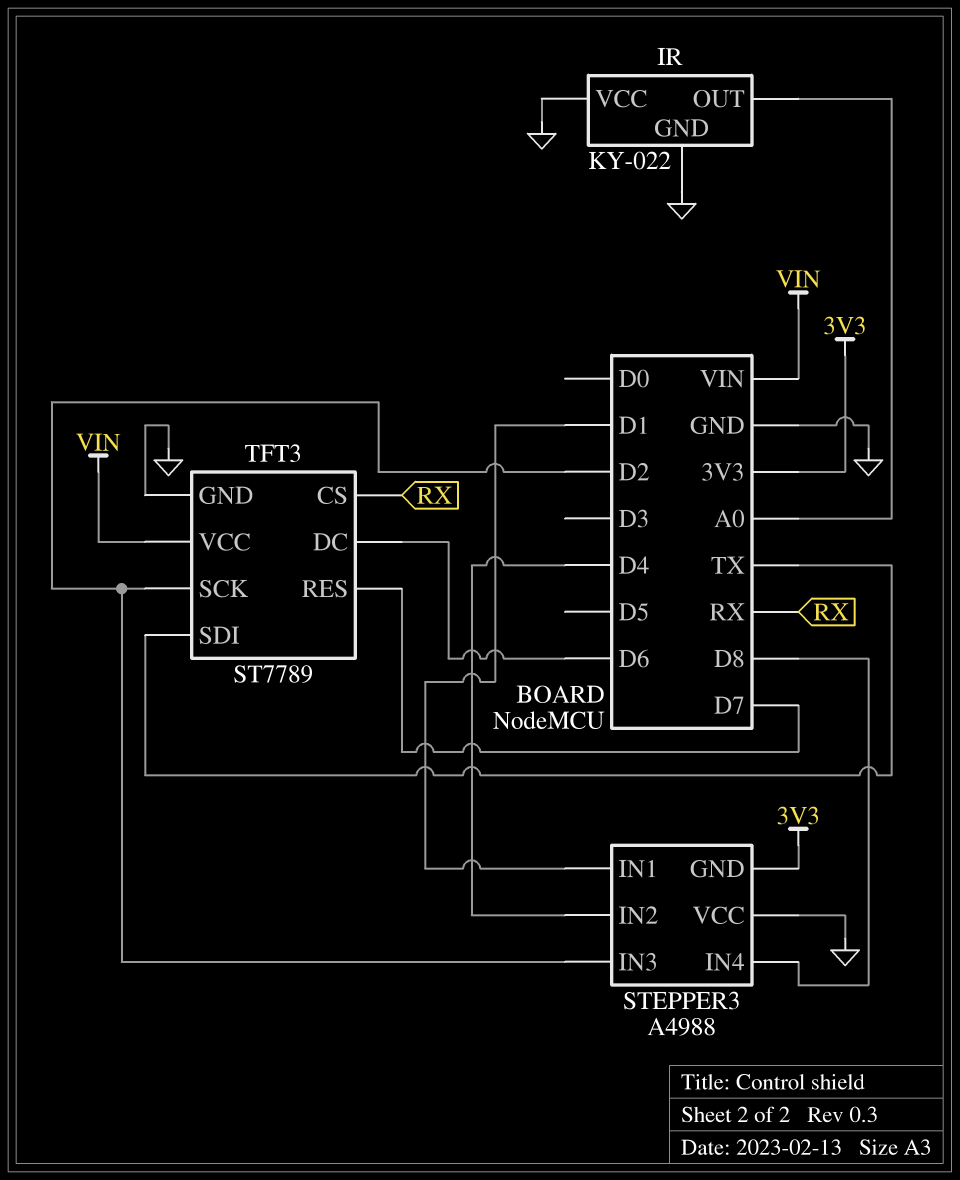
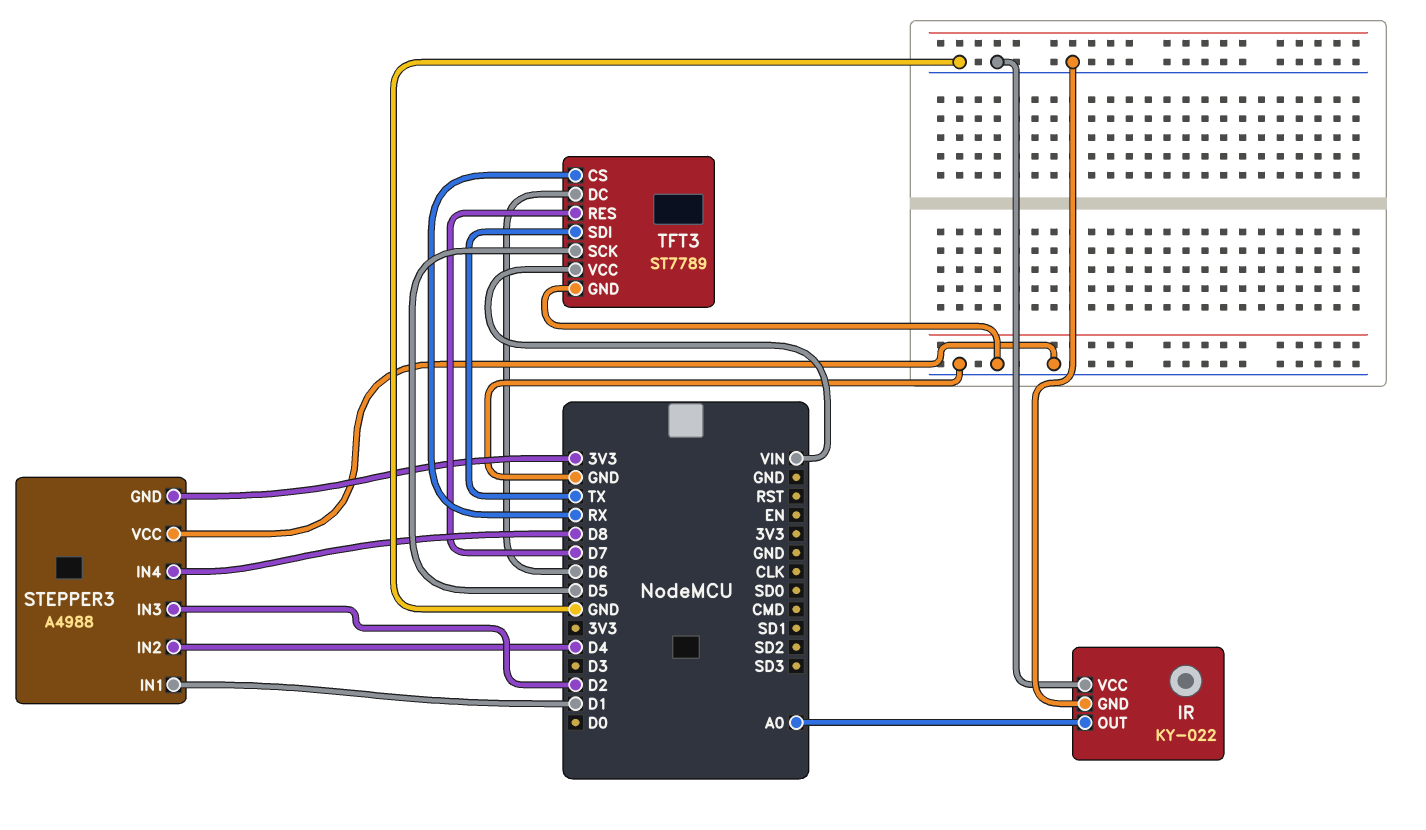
TFT3 pin SCK: D2 -> D5

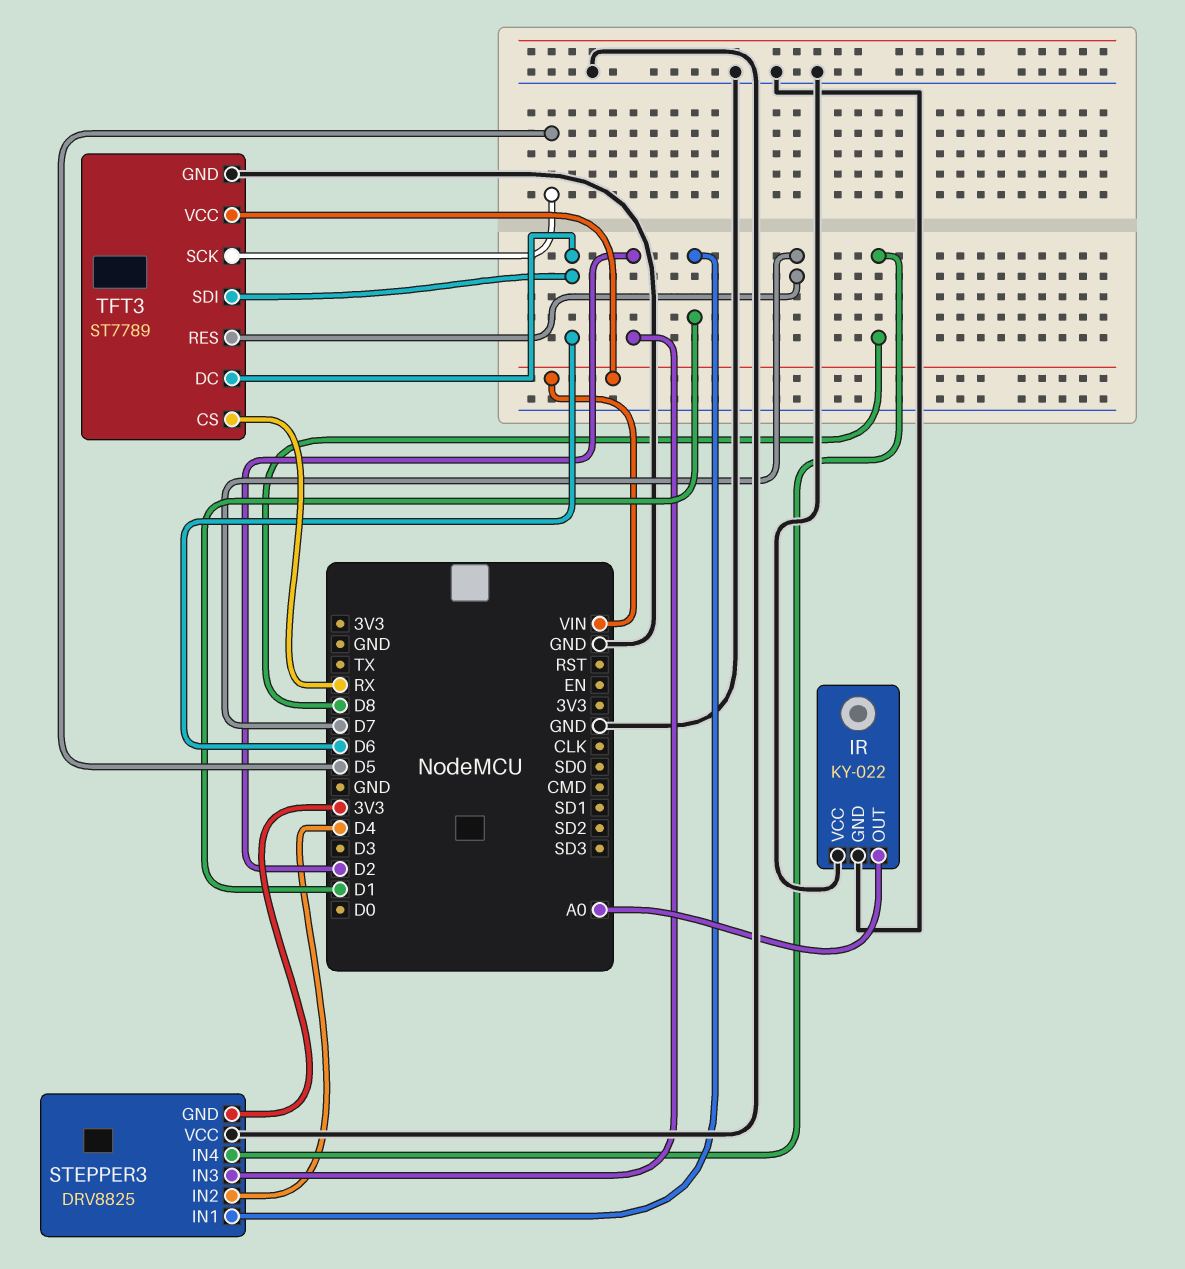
STEPPER3: A4988 -> DRV8825
TFT3 pin SDI: TX -> D6

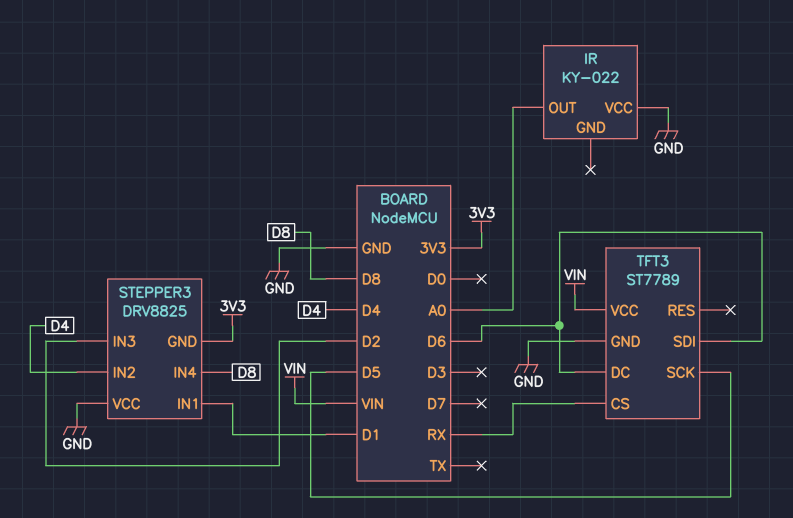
IR pin GND: GND -> none
TFT3 pin RES: D7 -> none

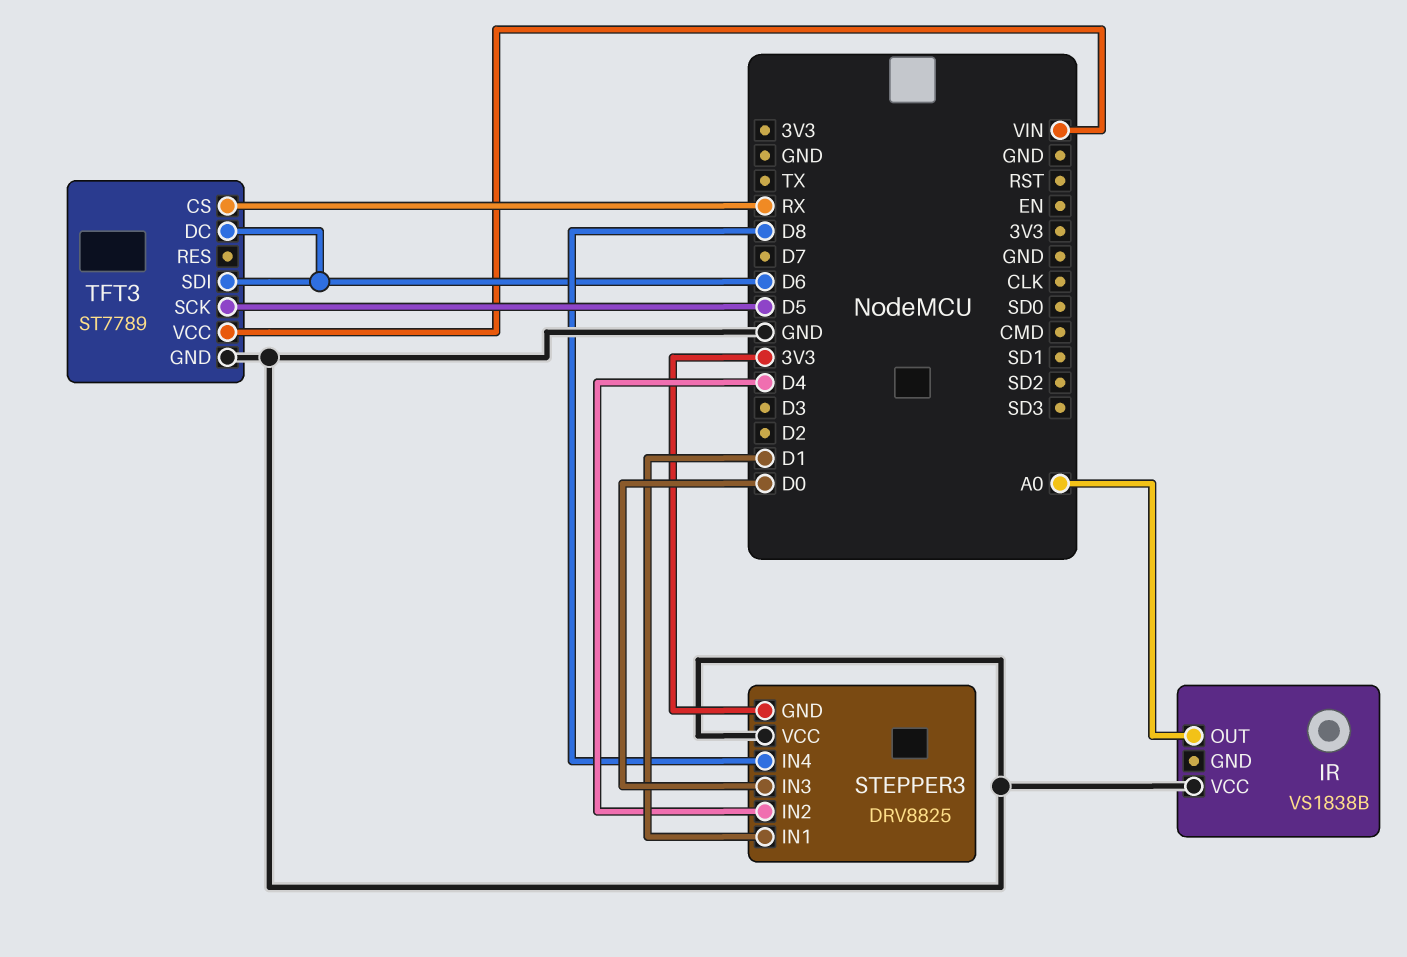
IR: KY-022 -> VS1838B
STEPPER3 pin IN3: D2 -> D0

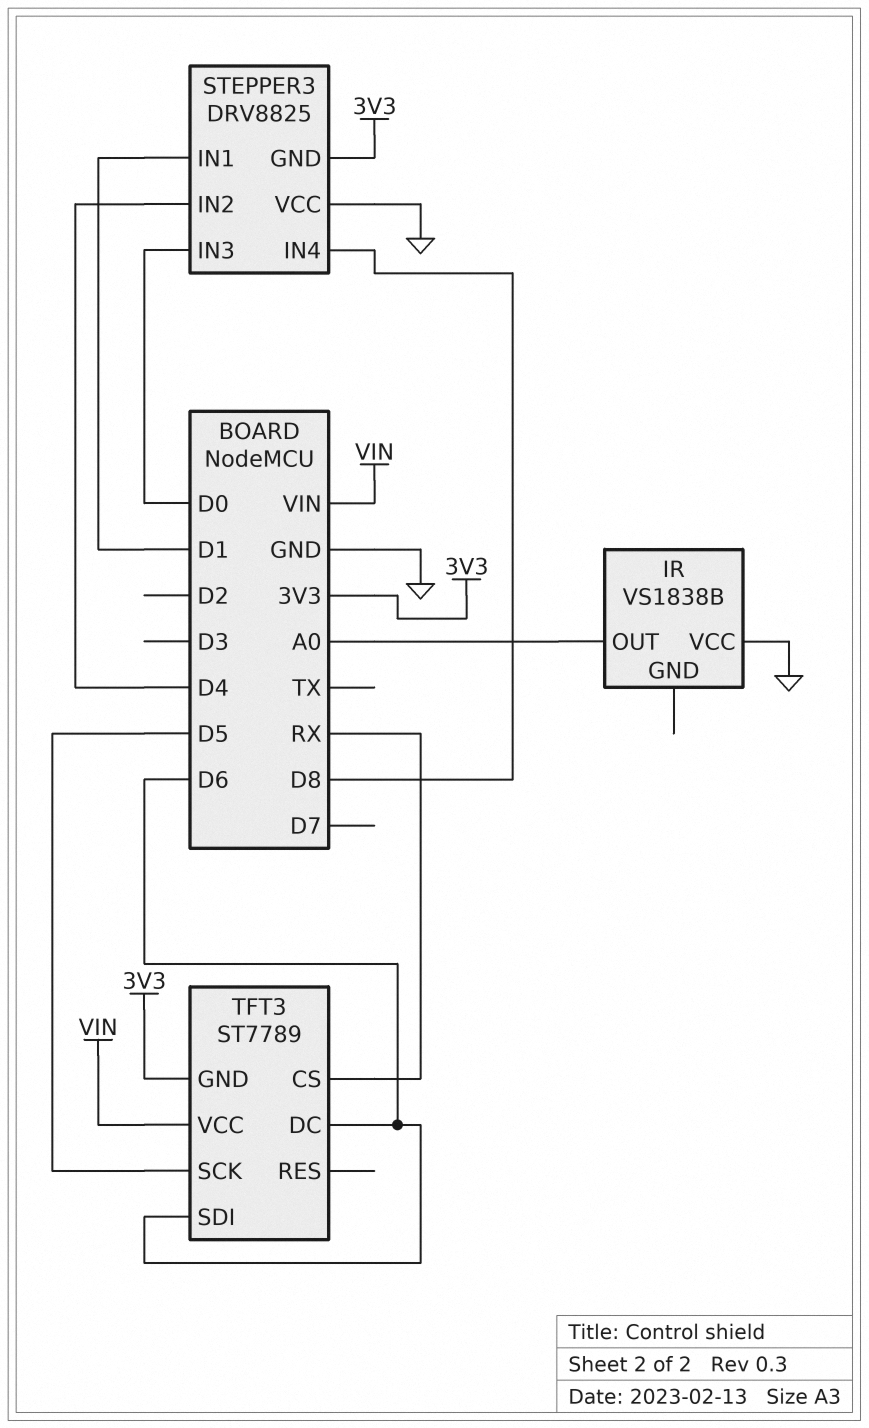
TFT3 pin GND: GND -> 3V3

